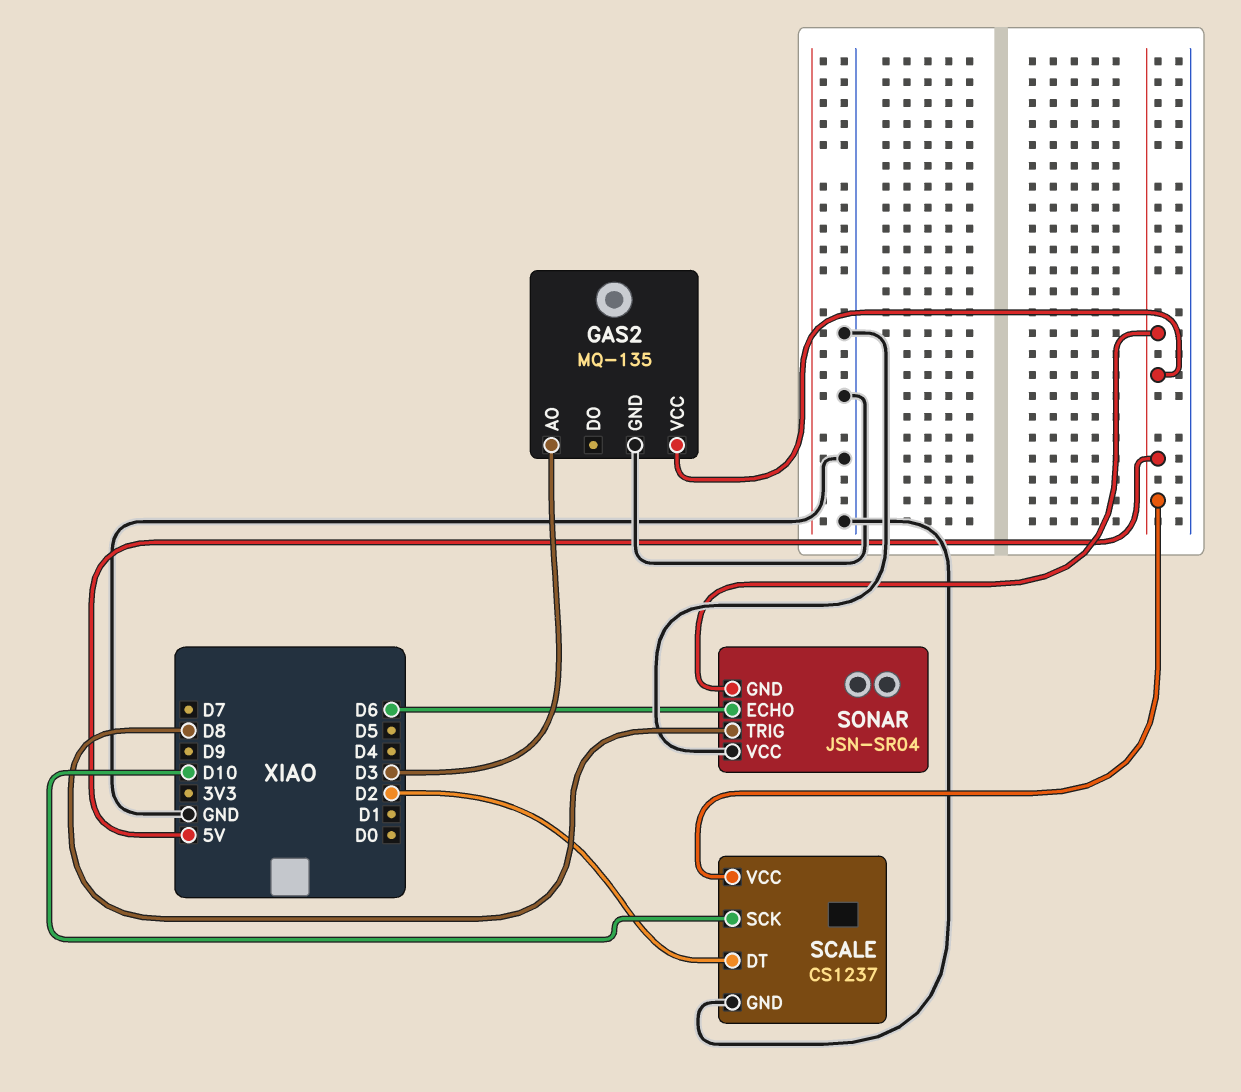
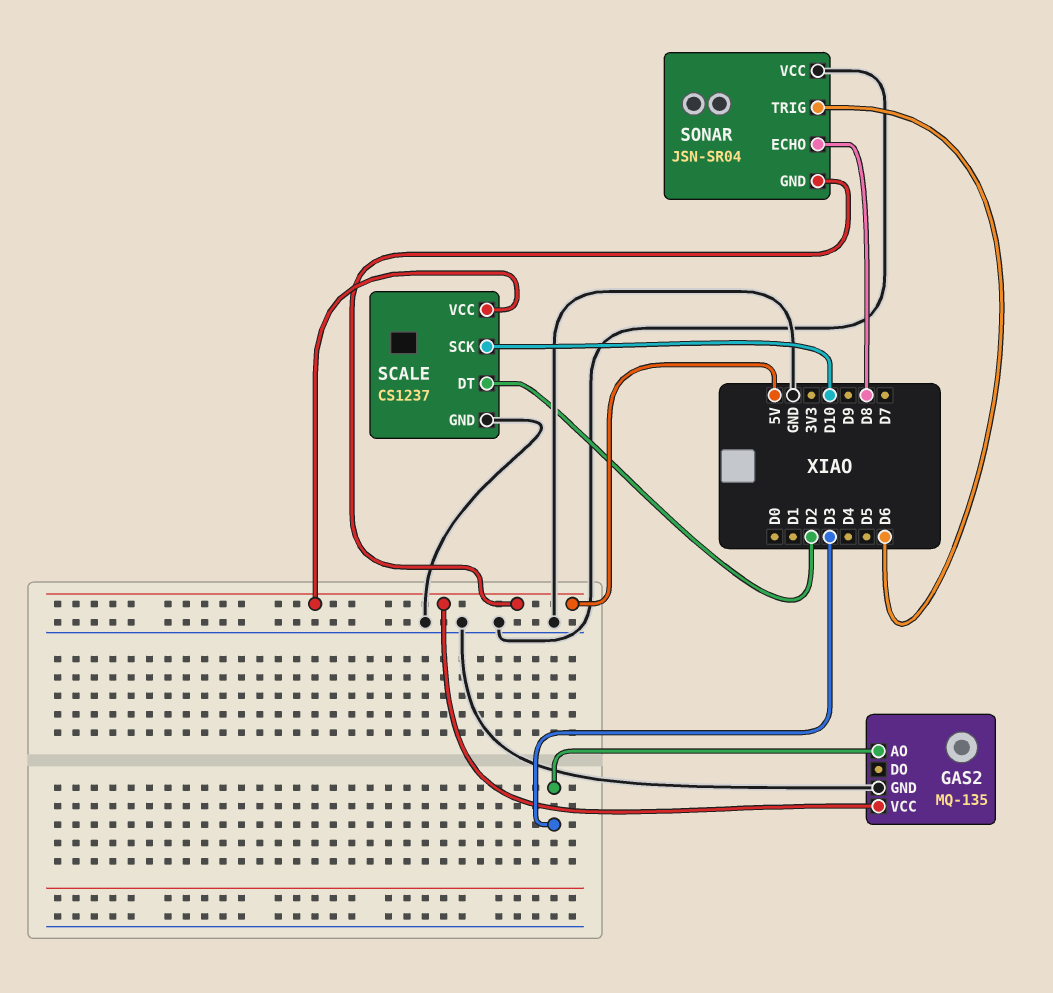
SONAR pin ECHO: D6 -> D8
SONAR pin TRIG: D8 -> D6

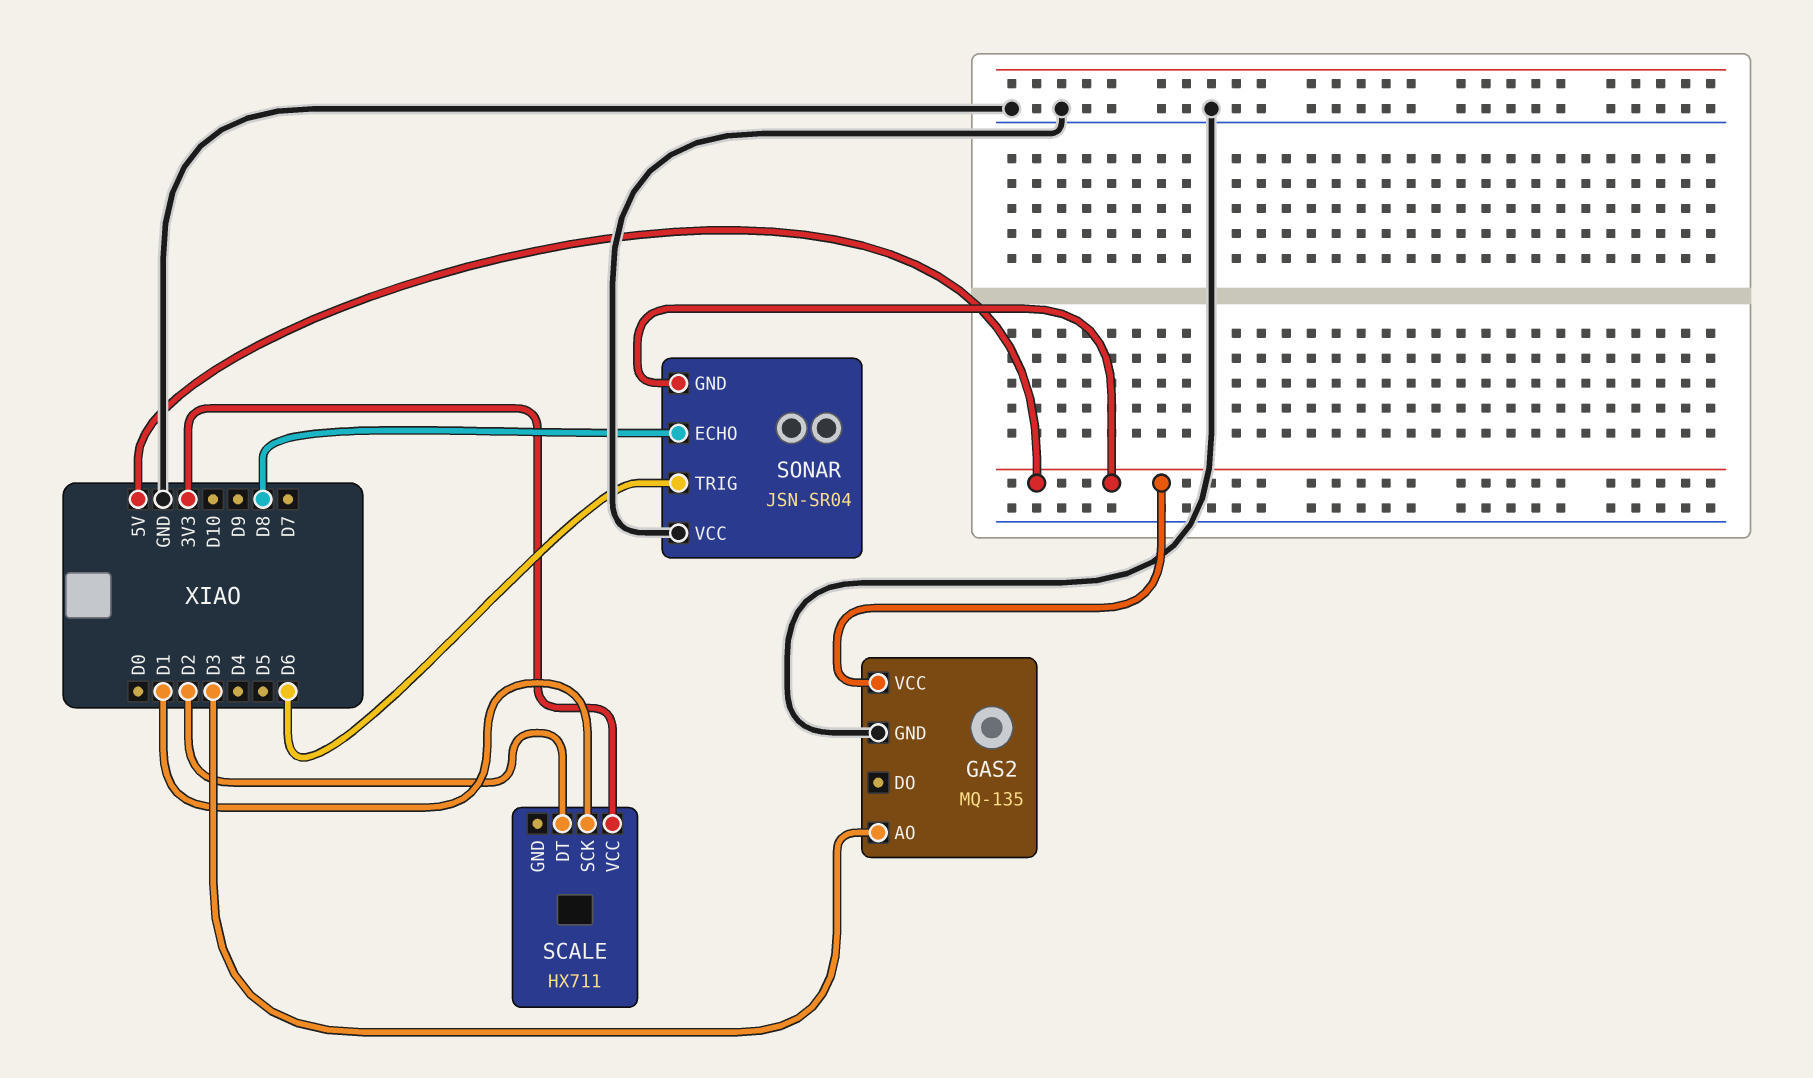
SCALE: CS1237 -> HX711
SCALE pin GND: GND -> none
SCALE pin SCK: D10 -> D1
SCALE pin VCC: 5V -> 3V3

